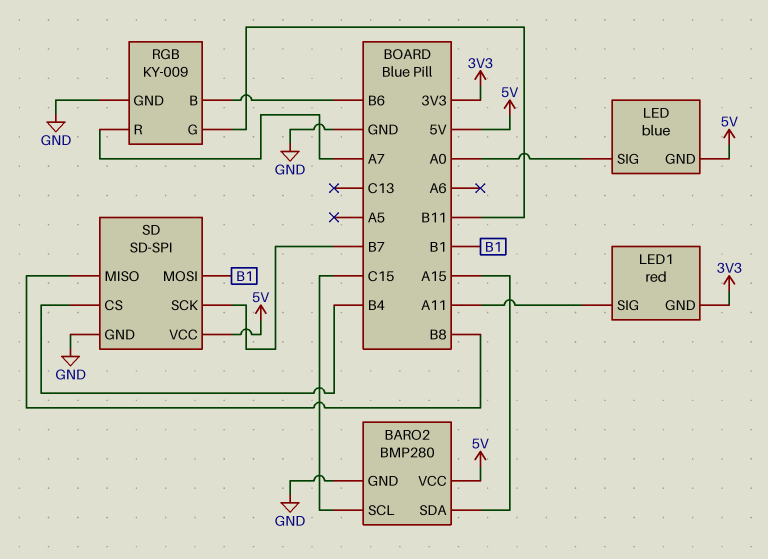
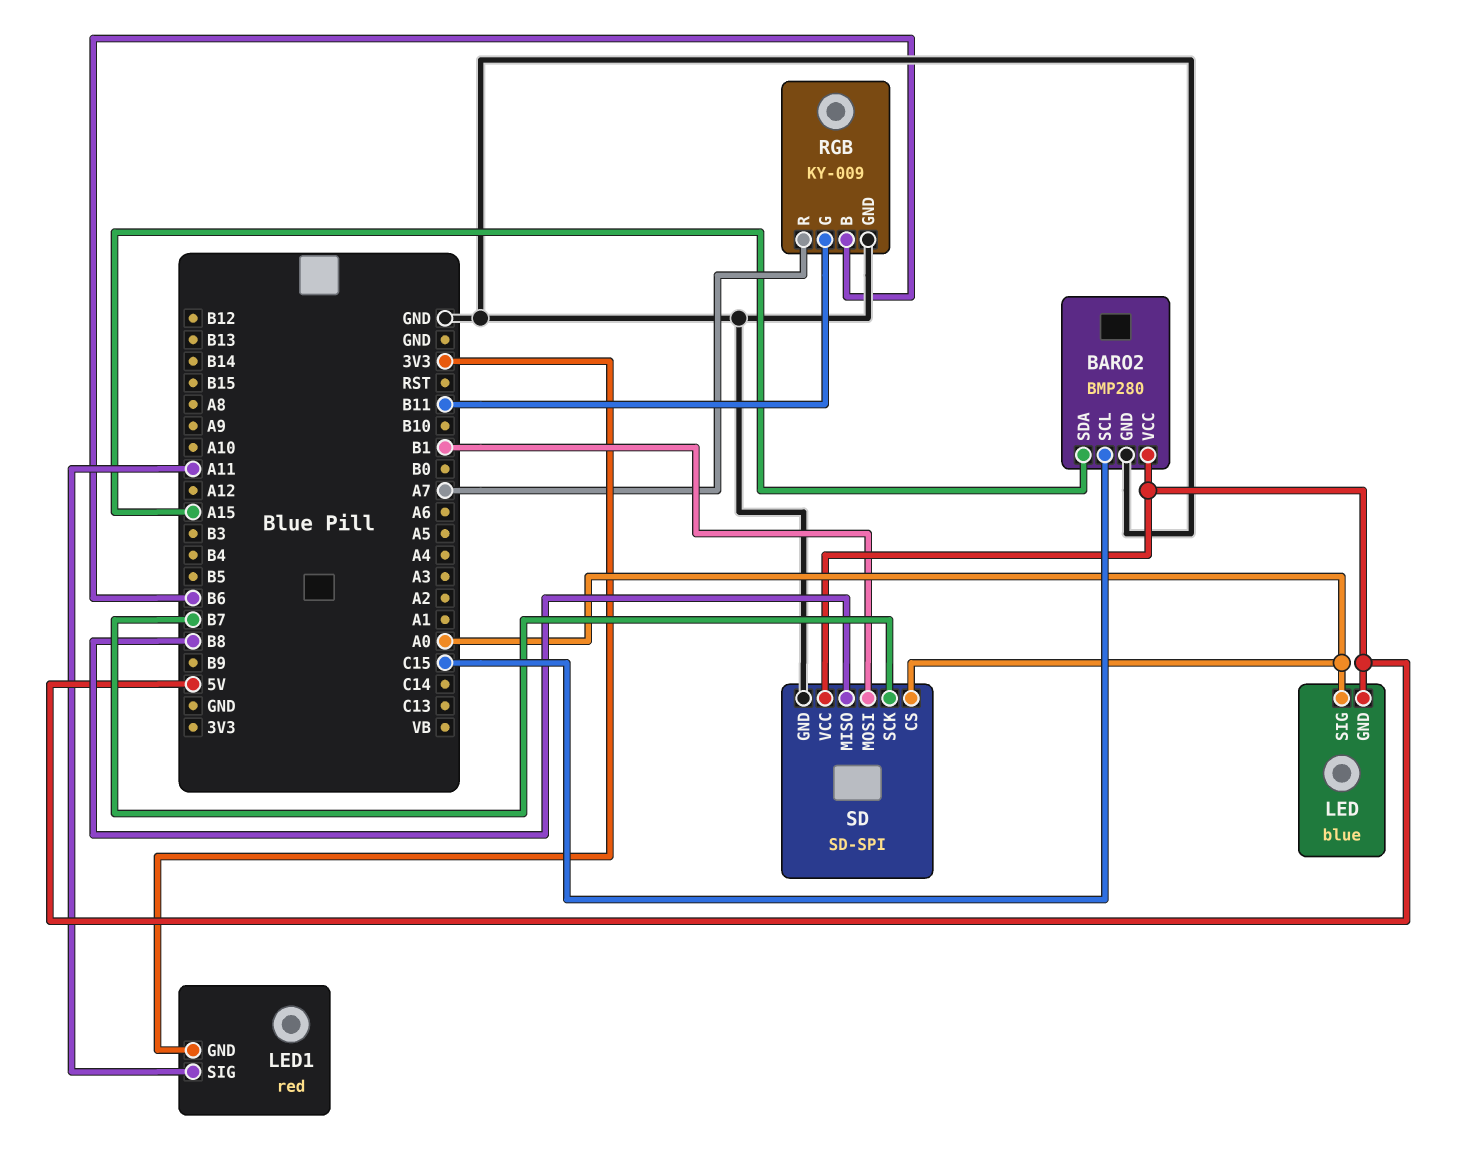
SD pin CS: B4 -> A0

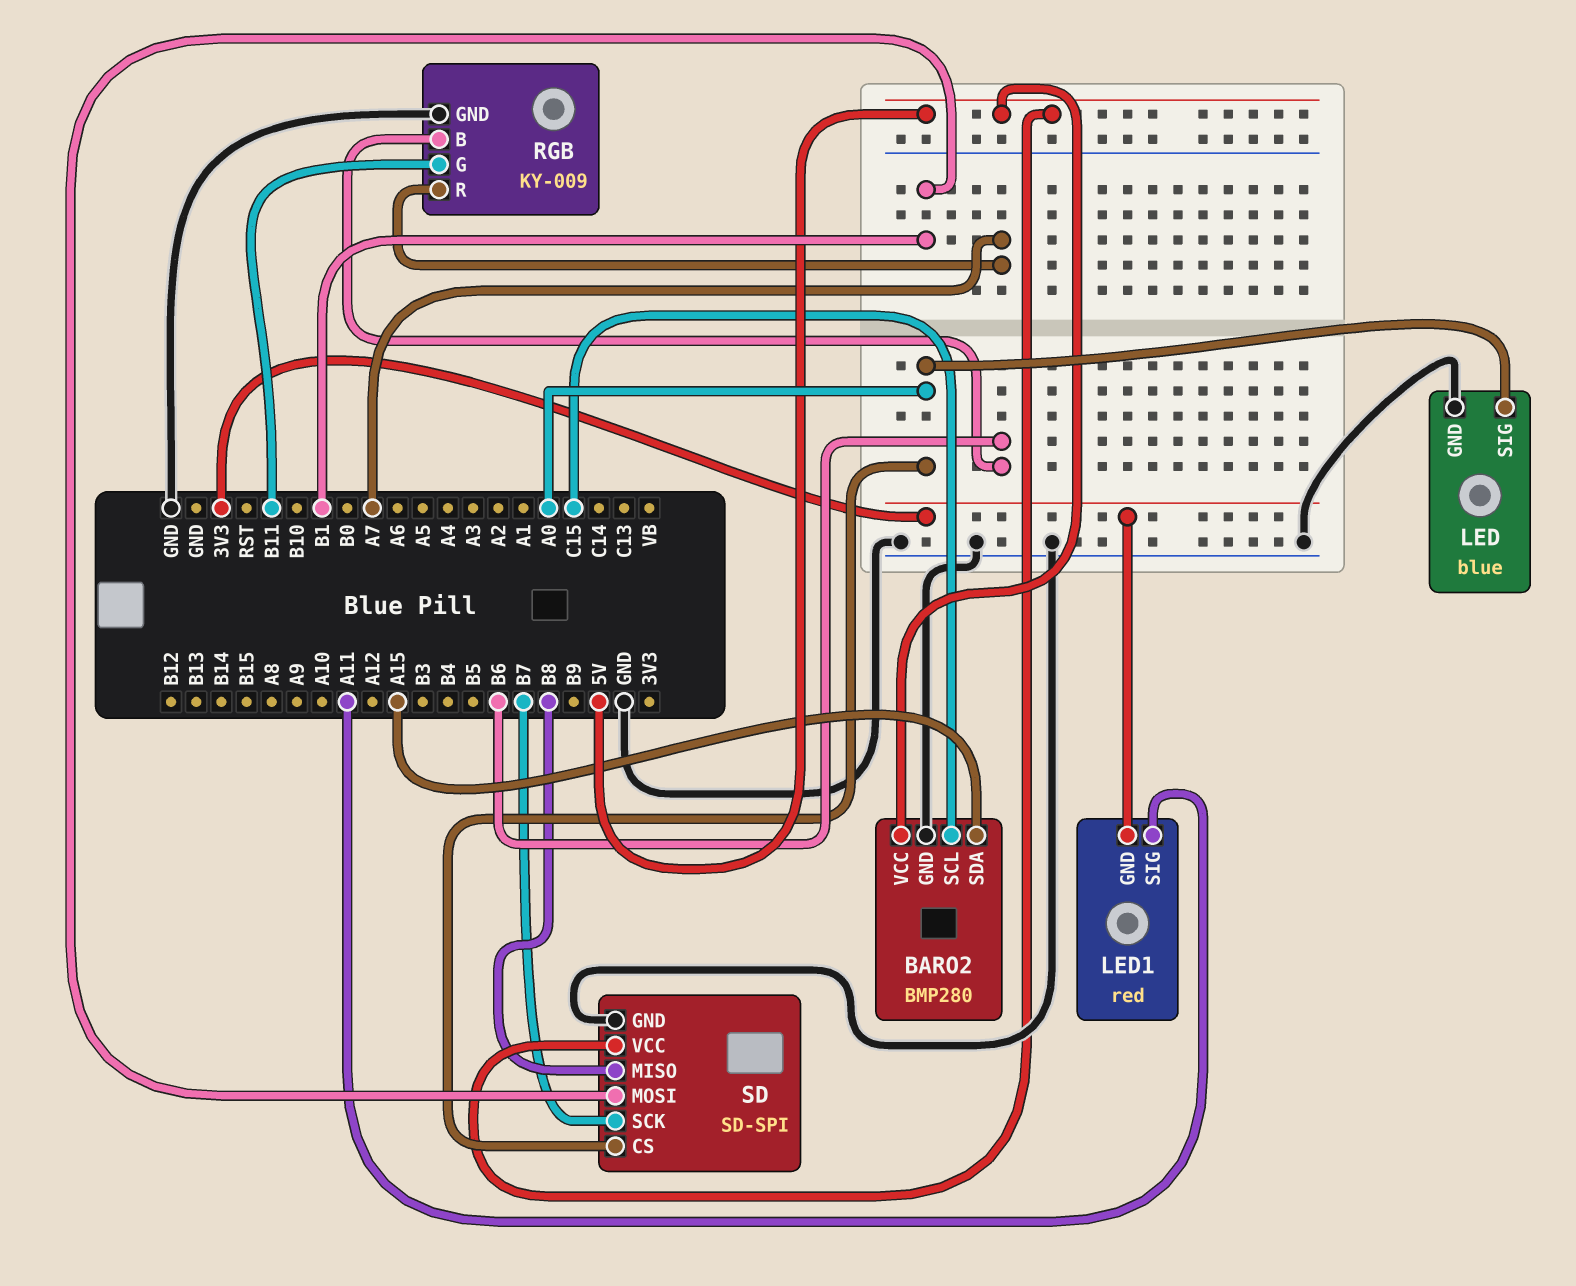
LED pin GND: 5V -> GND

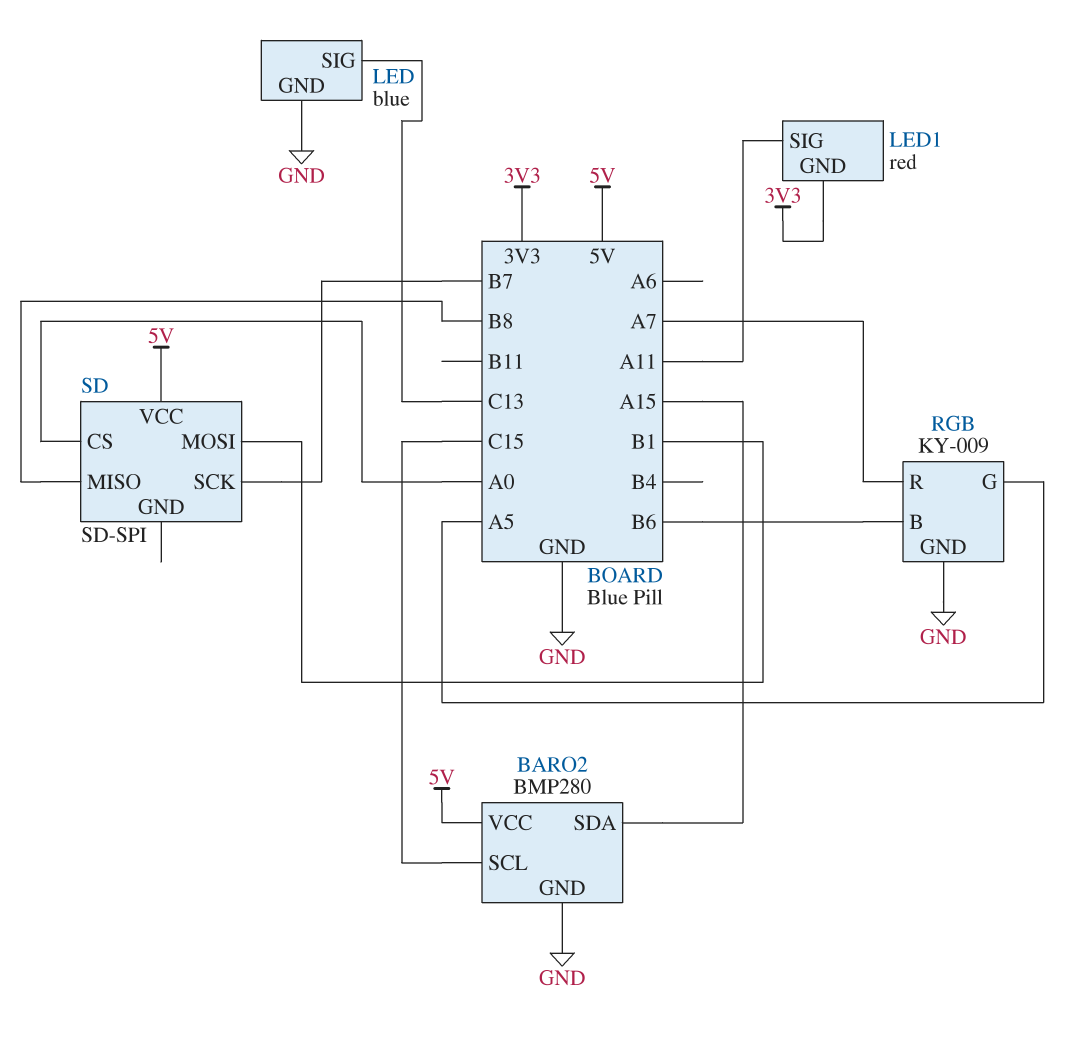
LED pin SIG: A0 -> C13
RGB pin G: B11 -> A5
SD pin GND: GND -> none

